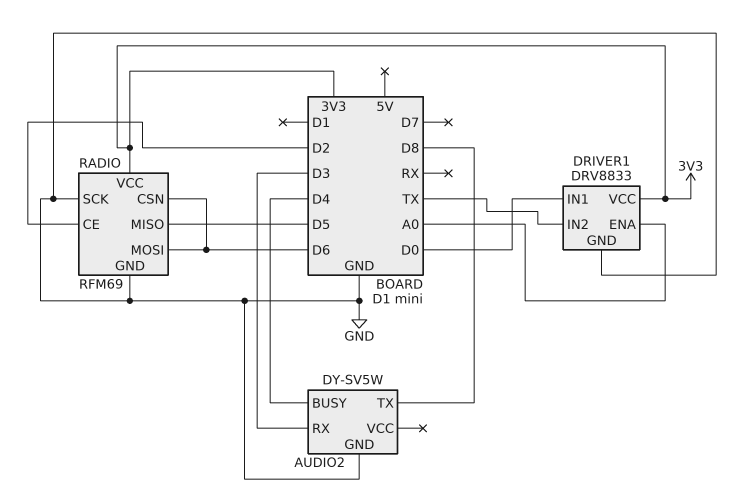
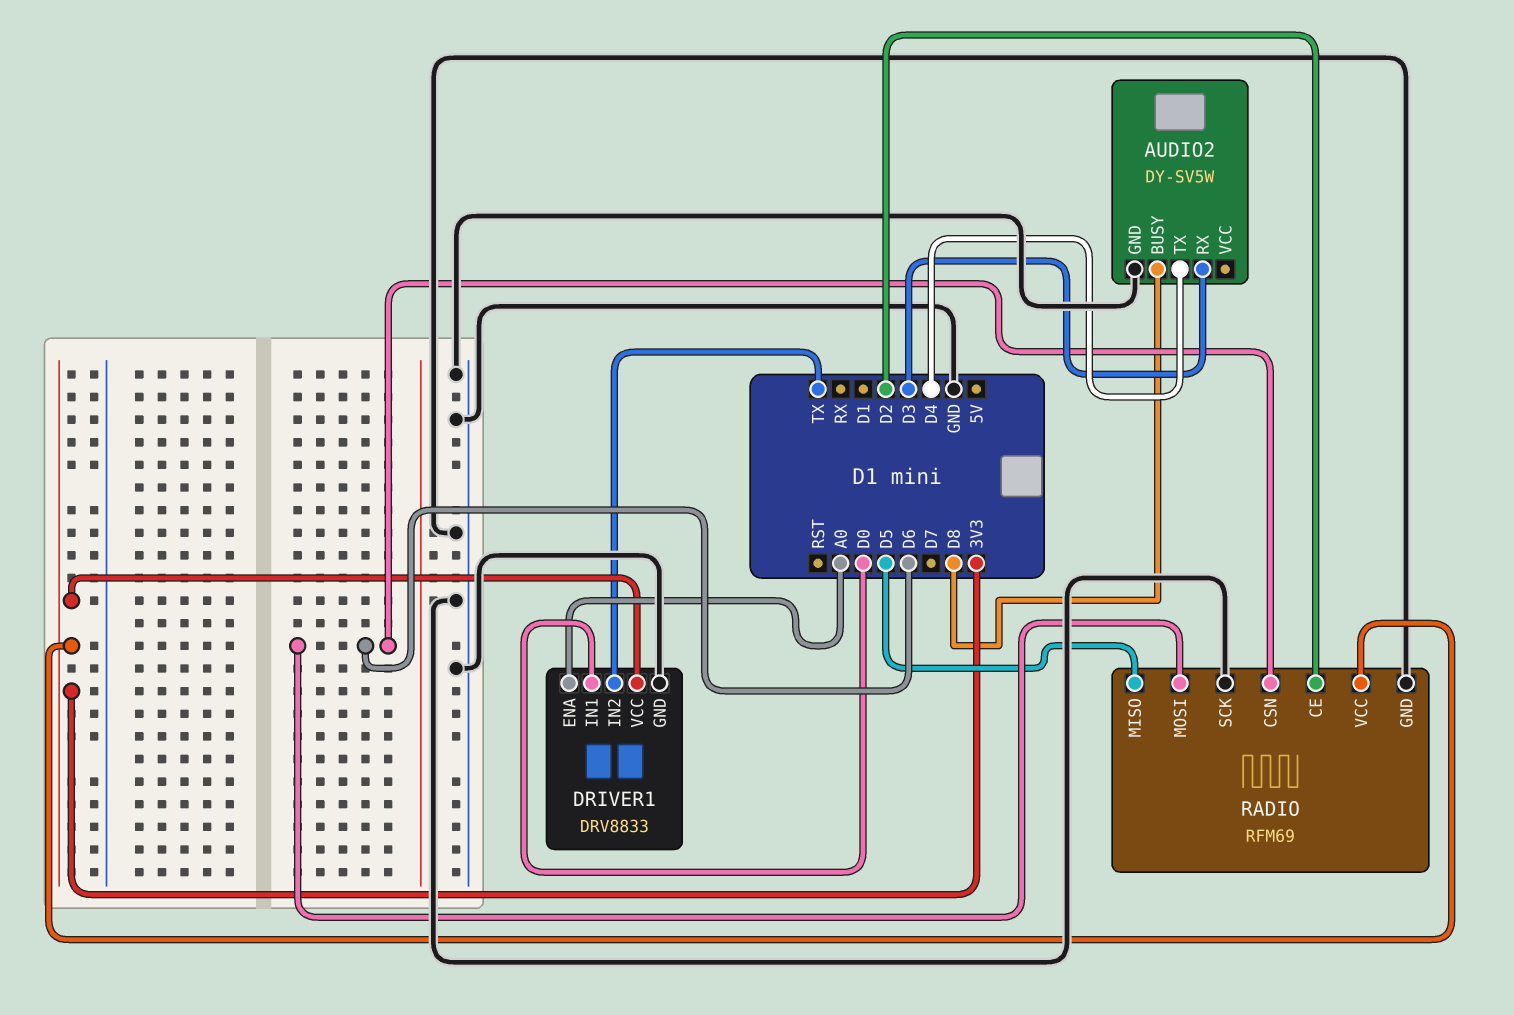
AUDIO2 pin BUSY: D4 -> D8
AUDIO2 pin TX: D8 -> D4

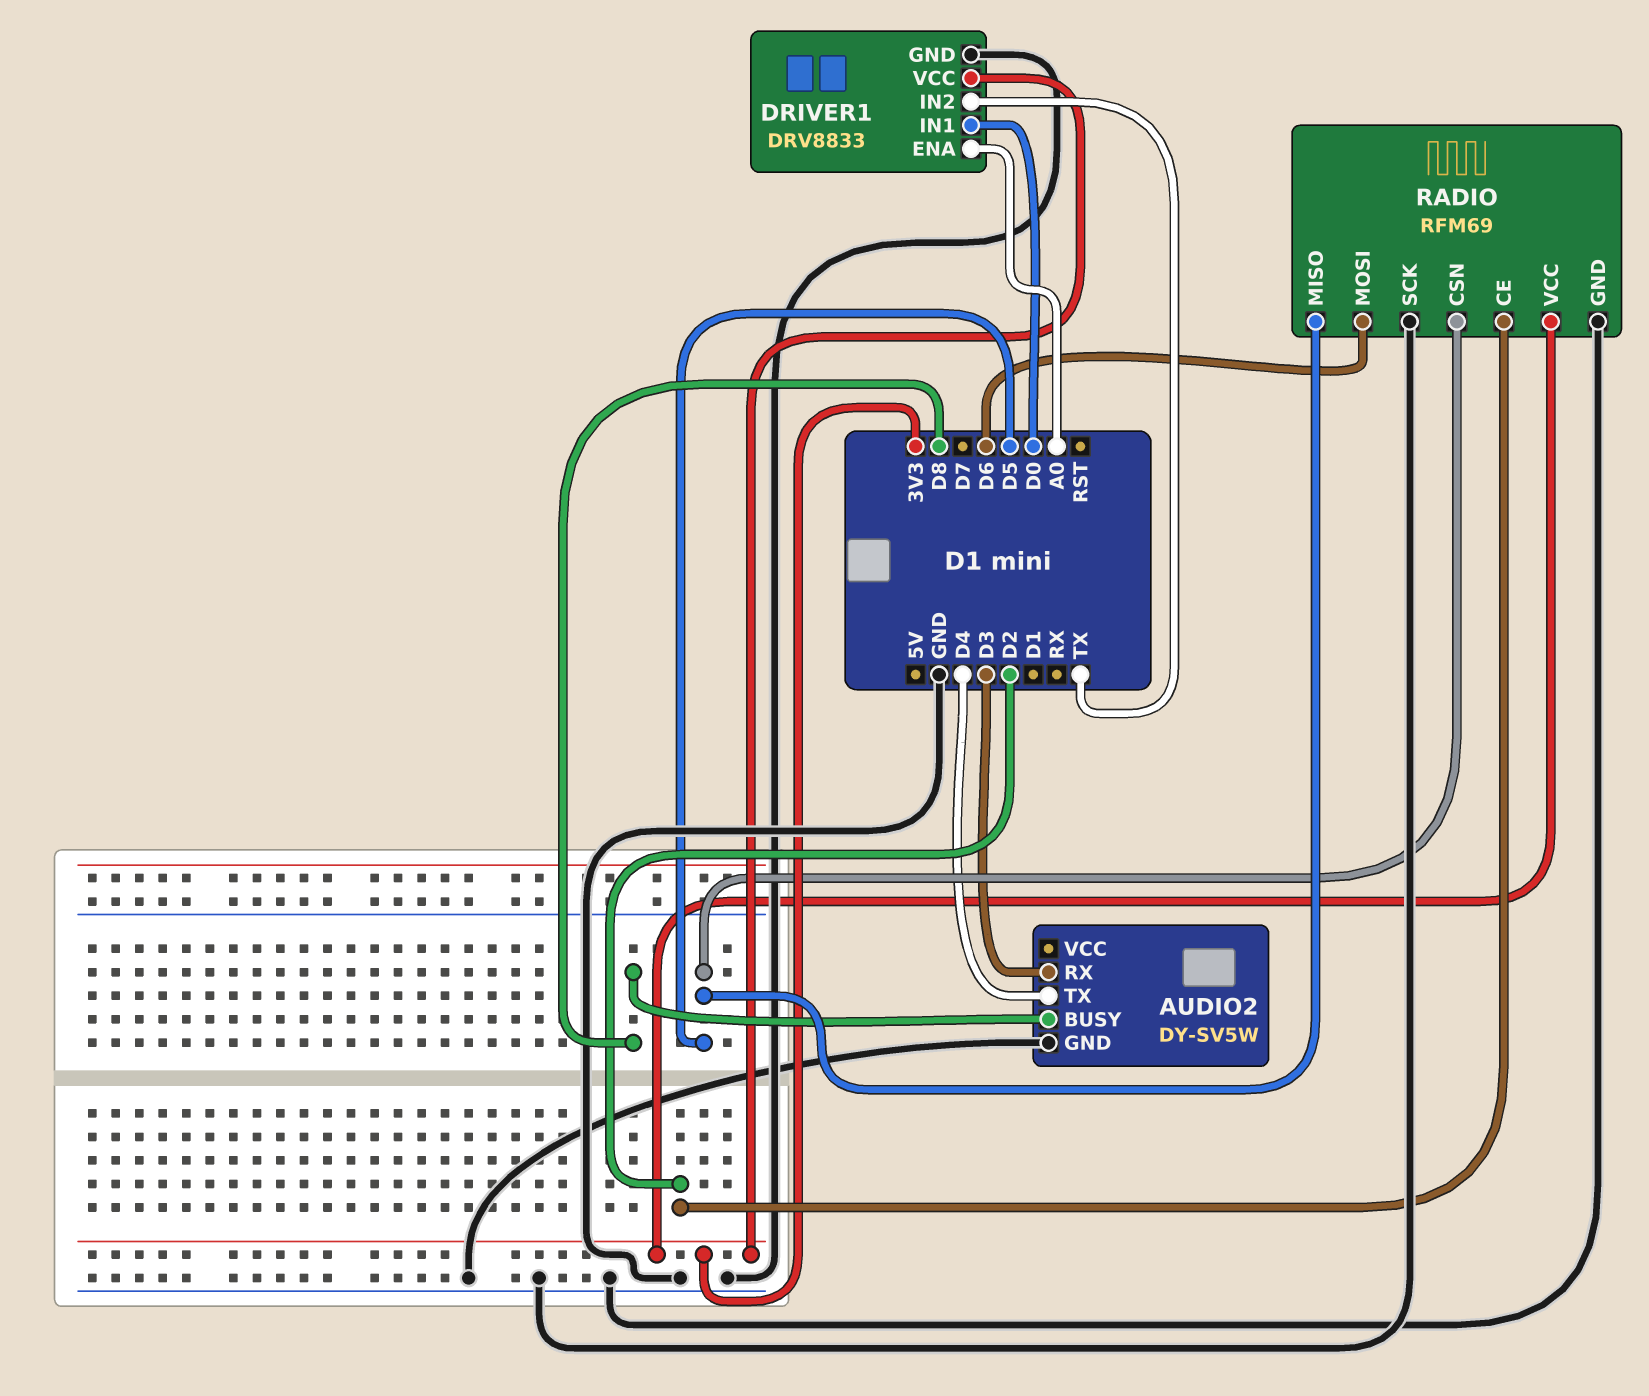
RADIO pin CSN: D6 -> D5

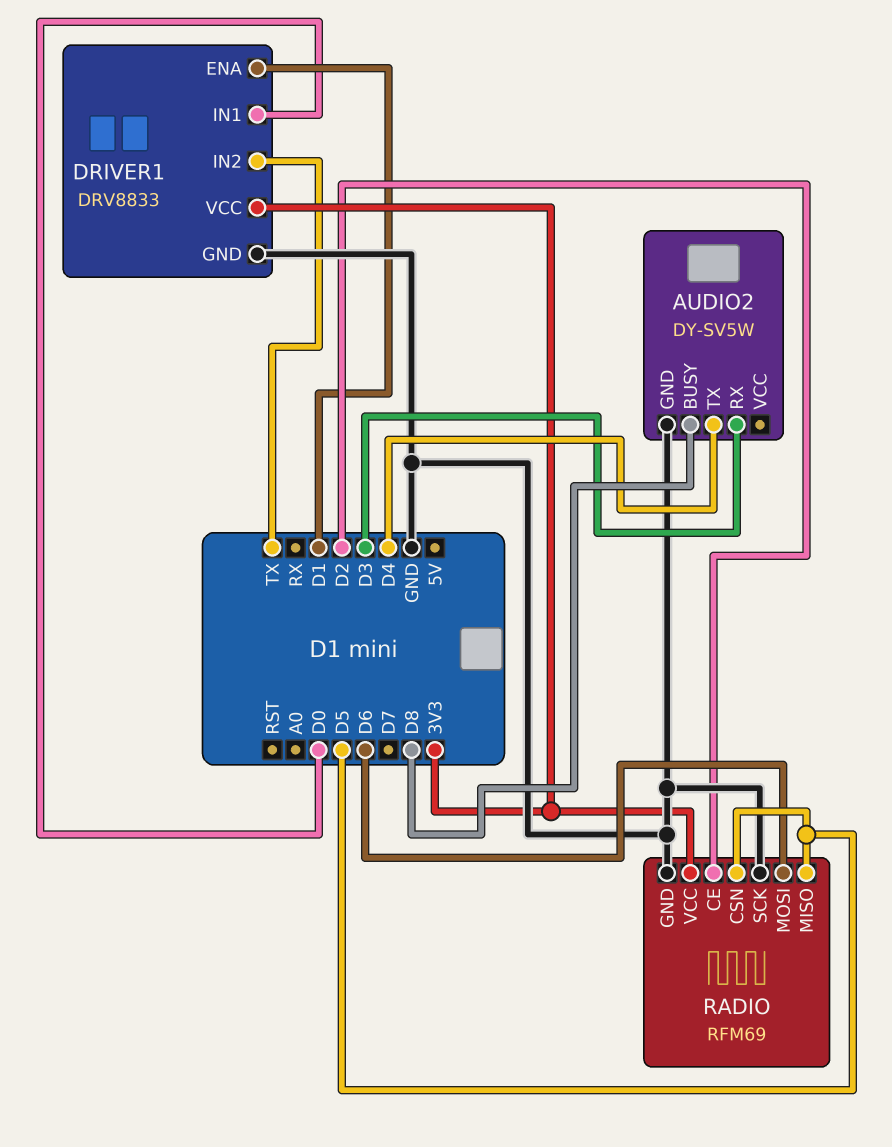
DRIVER1 pin ENA: A0 -> D1

